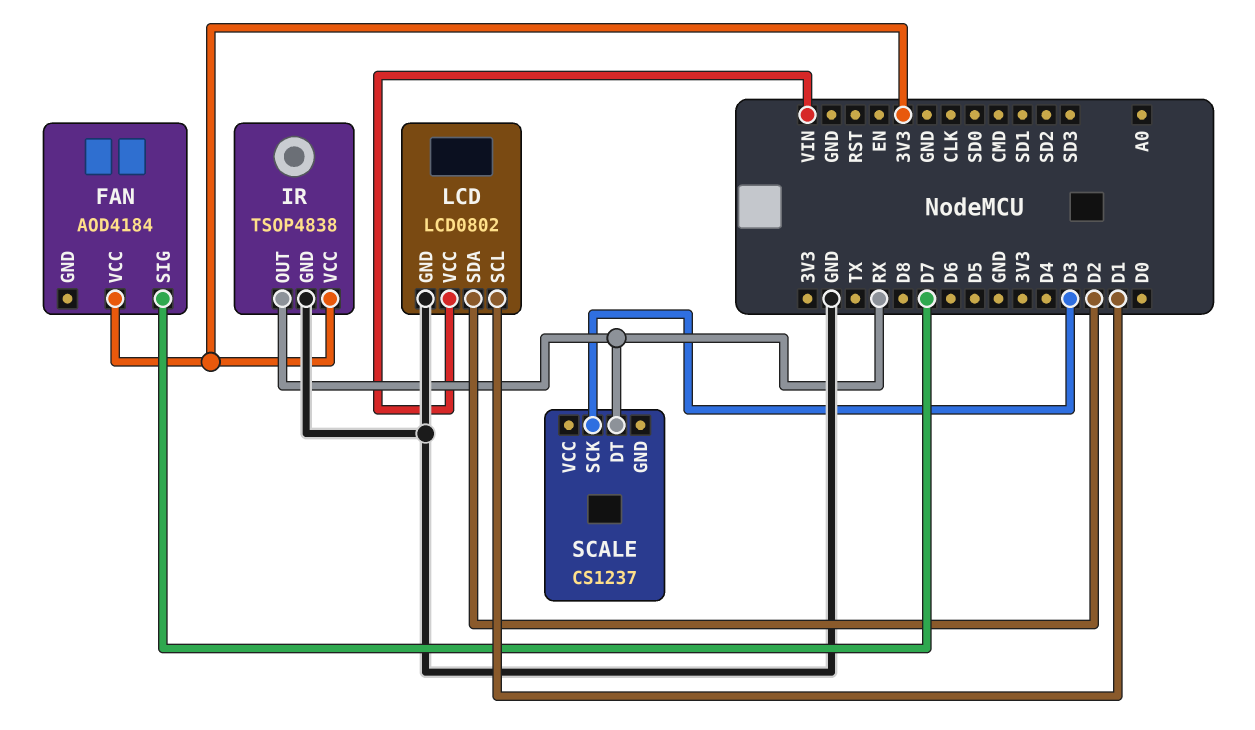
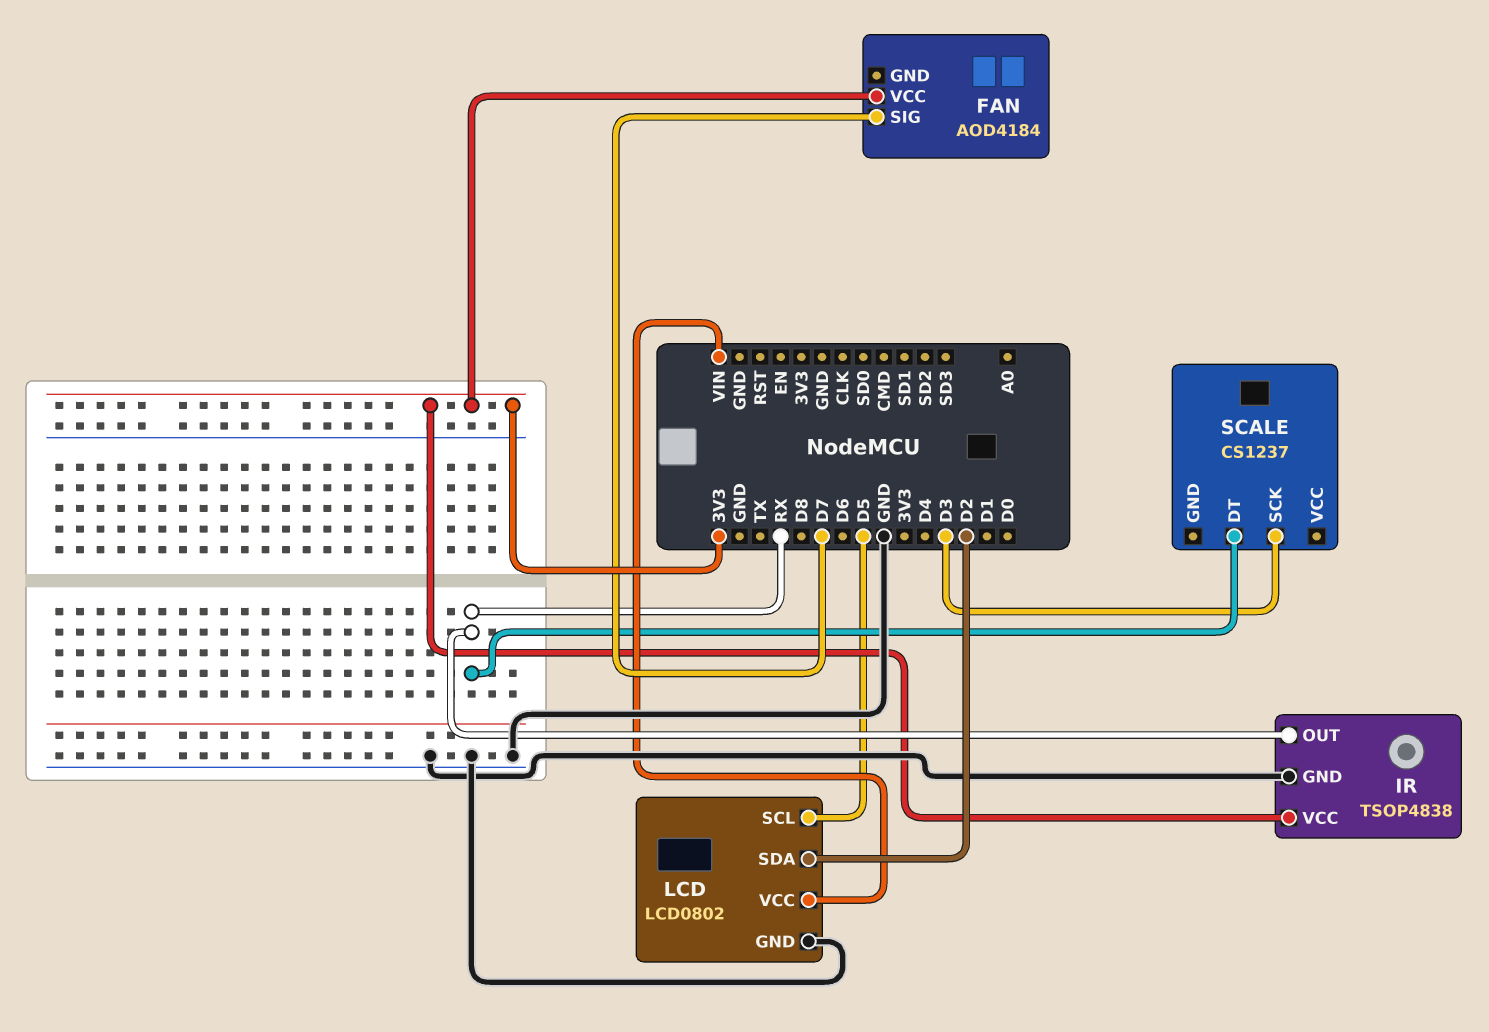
LCD pin SCL: D1 -> D5

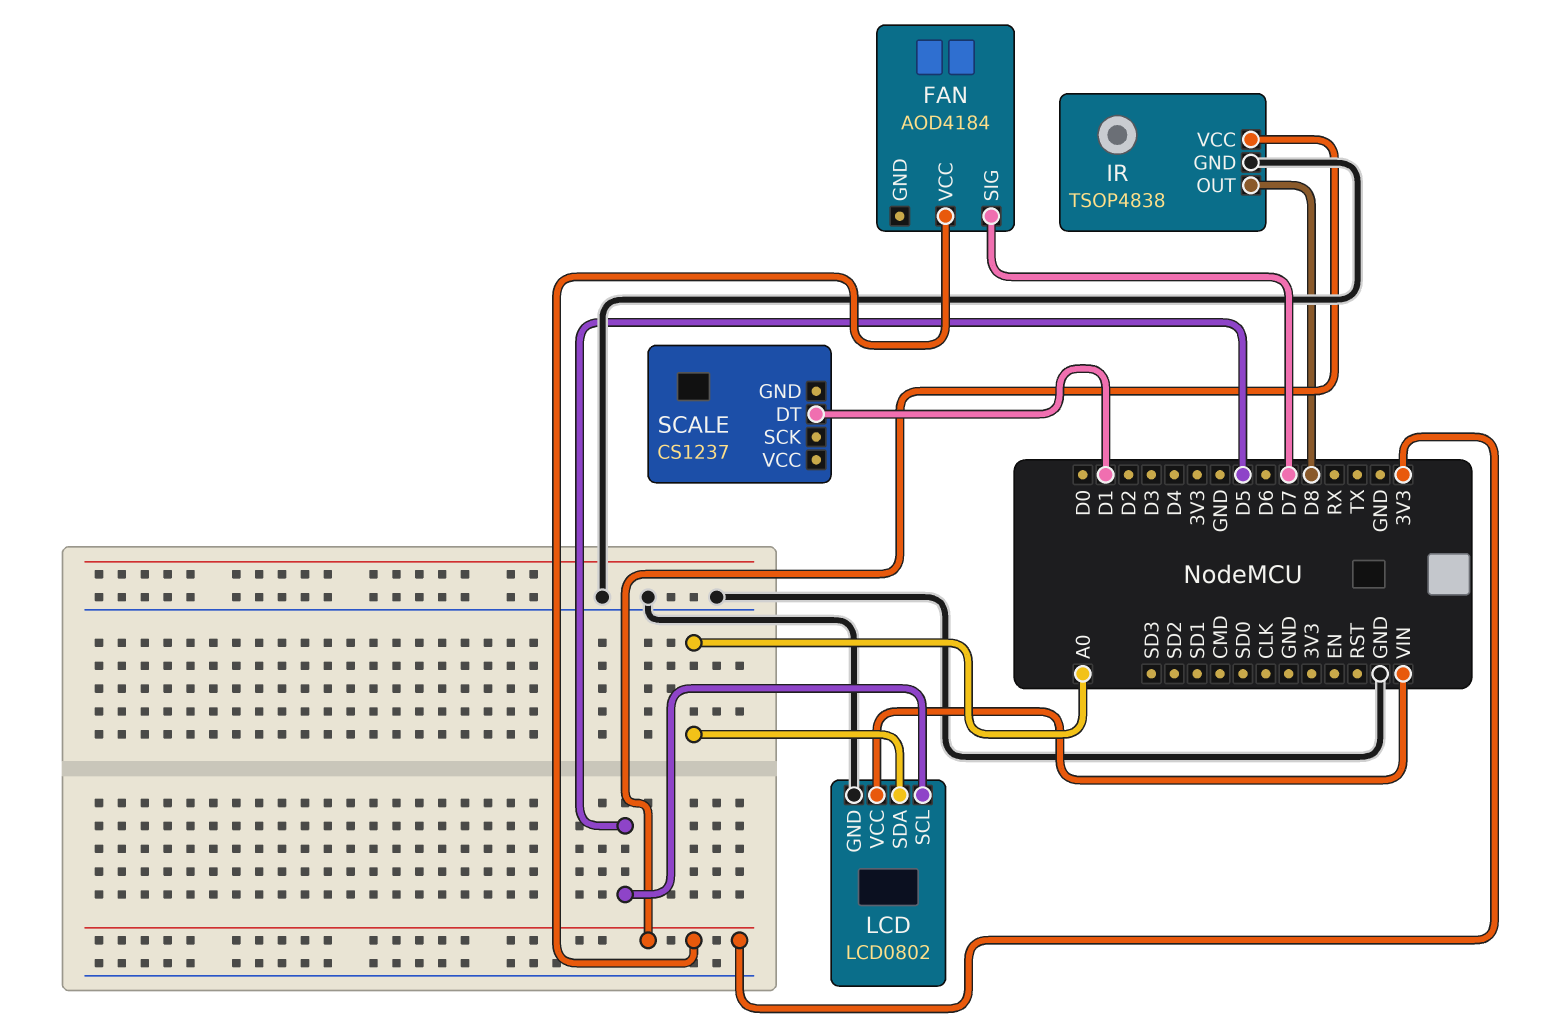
IR pin OUT: RX -> D8
LCD pin SDA: D2 -> A0
SCALE pin DT: RX -> D1
SCALE pin SCK: D3 -> none

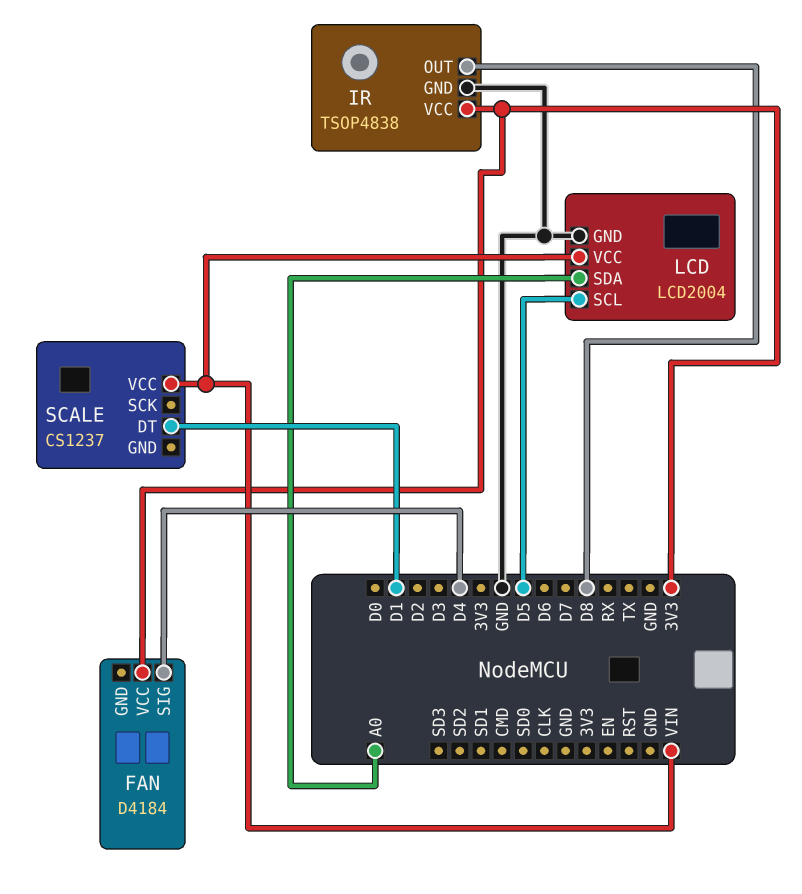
FAN: AOD4184 -> D4184
FAN pin SIG: D7 -> D4
LCD: LCD0802 -> LCD2004
SCALE pin VCC: none -> VIN

